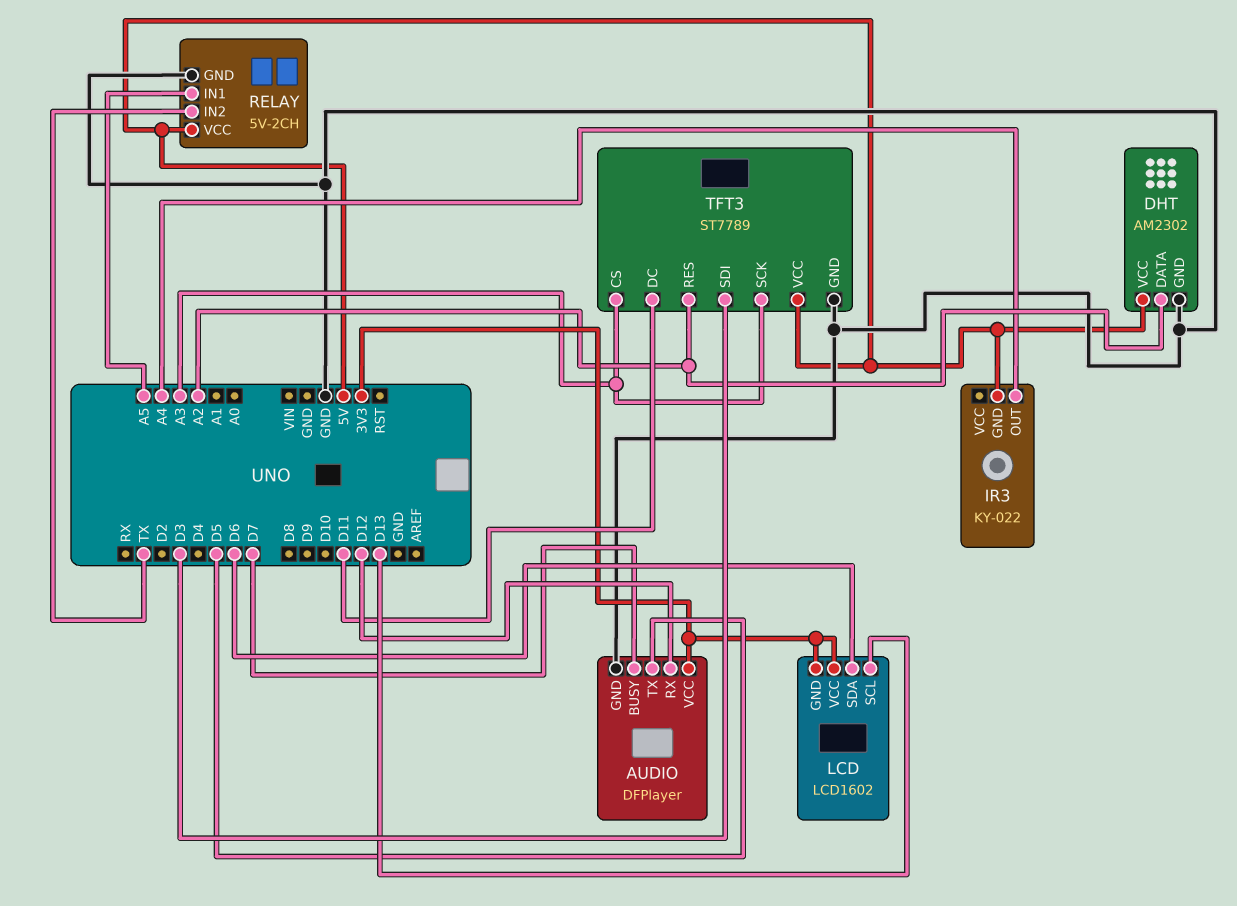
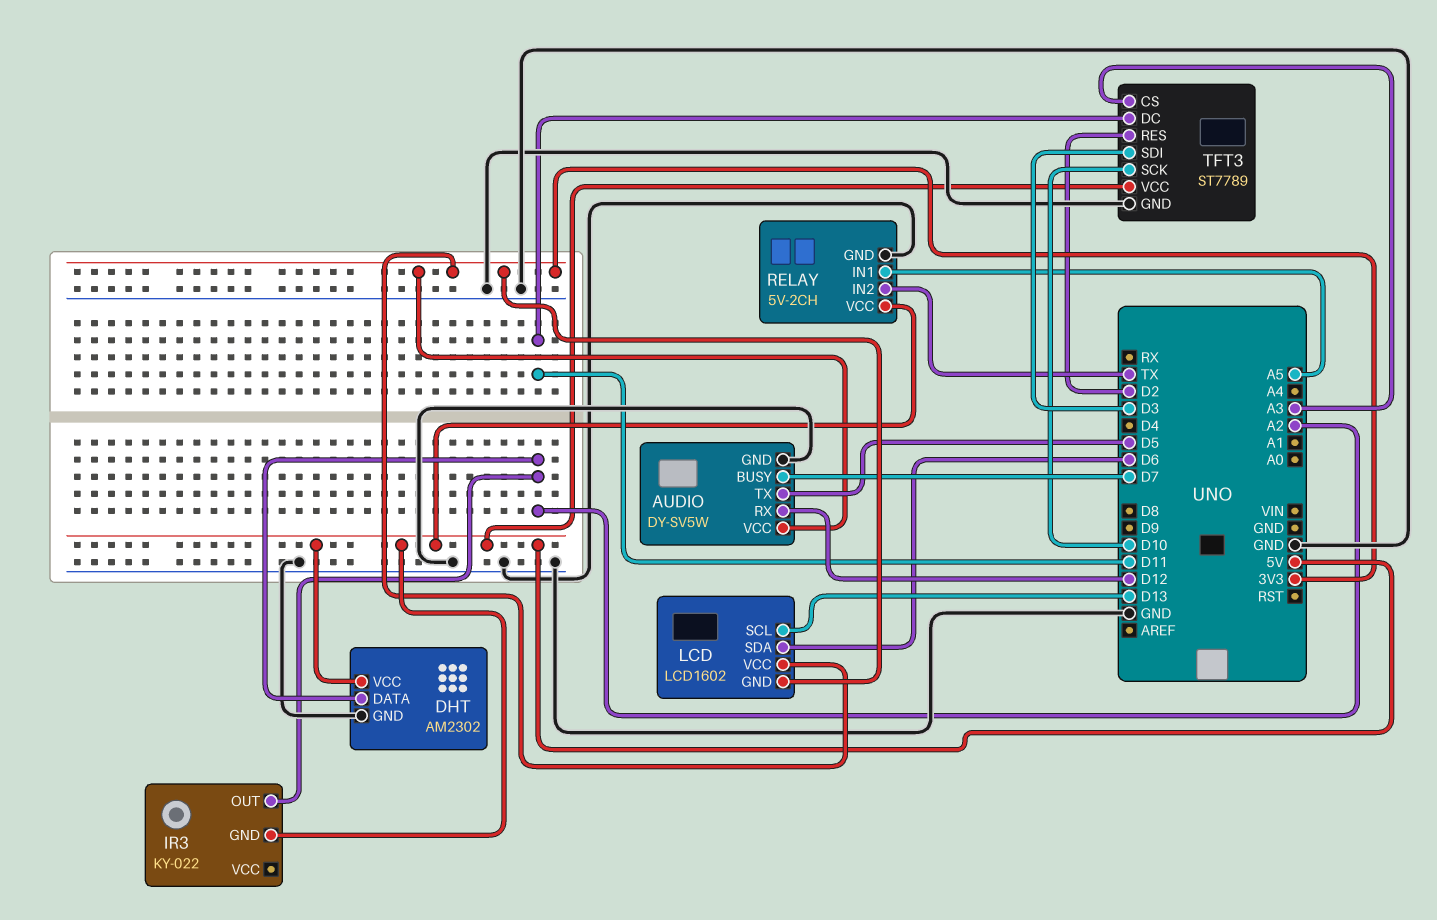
AUDIO: DFPlayer -> DY-SV5W
IR3 pin OUT: A4 -> A2
TFT3 pin RES: A2 -> D2
TFT3 pin SCK: A3 -> D10

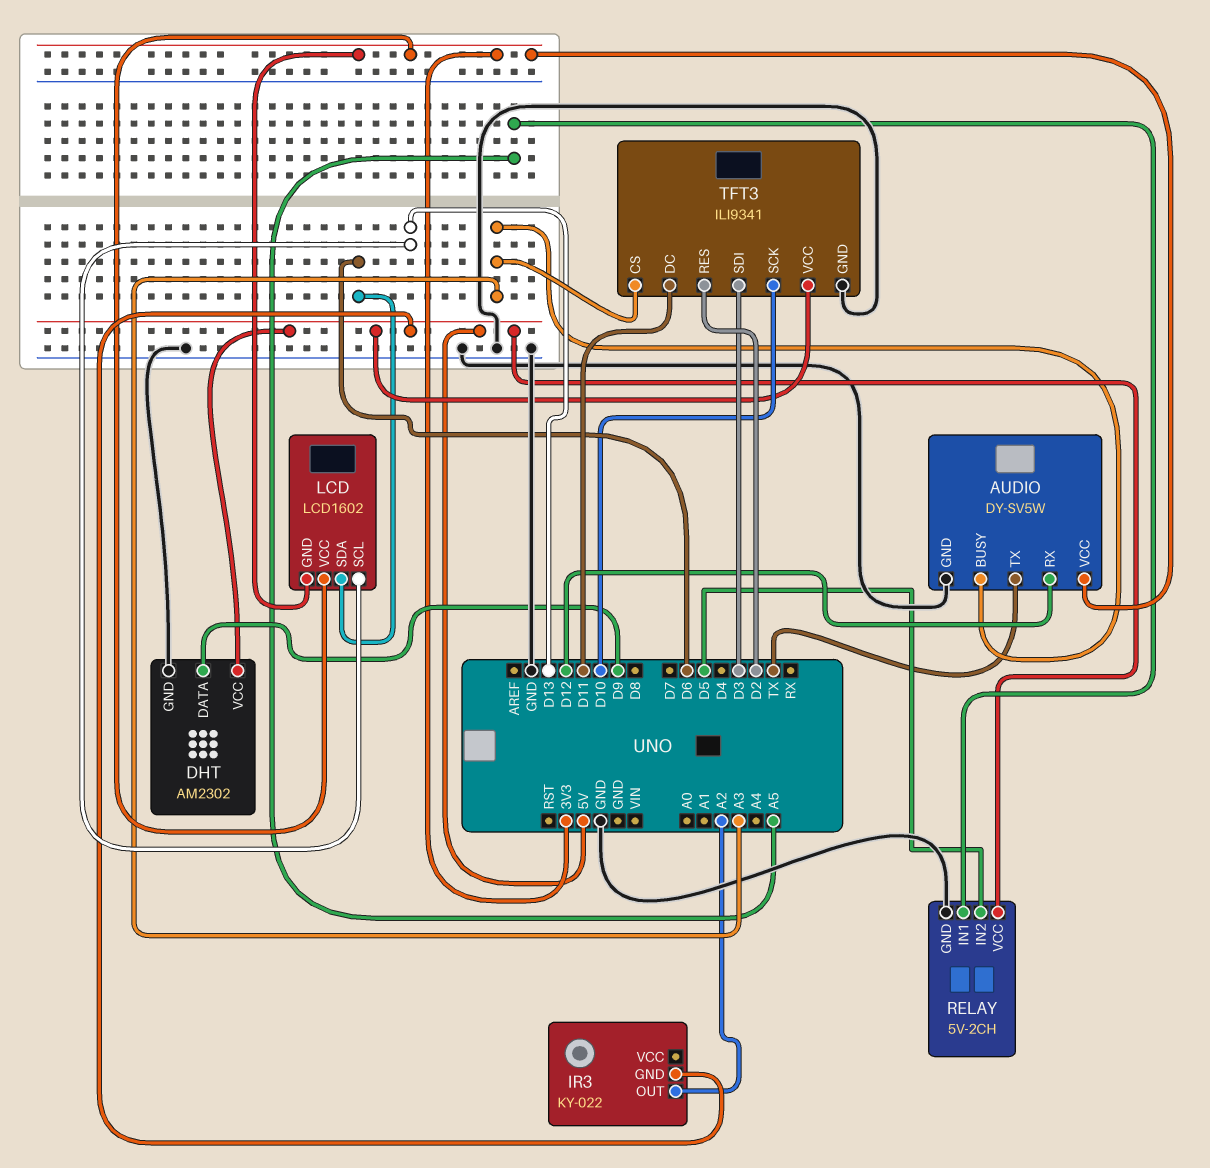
AUDIO pin BUSY: D7 -> A3
AUDIO pin TX: D5 -> TX
DHT pin DATA: A2 -> D9
RELAY pin IN2: TX -> D5
TFT3: ST7789 -> ILI9341

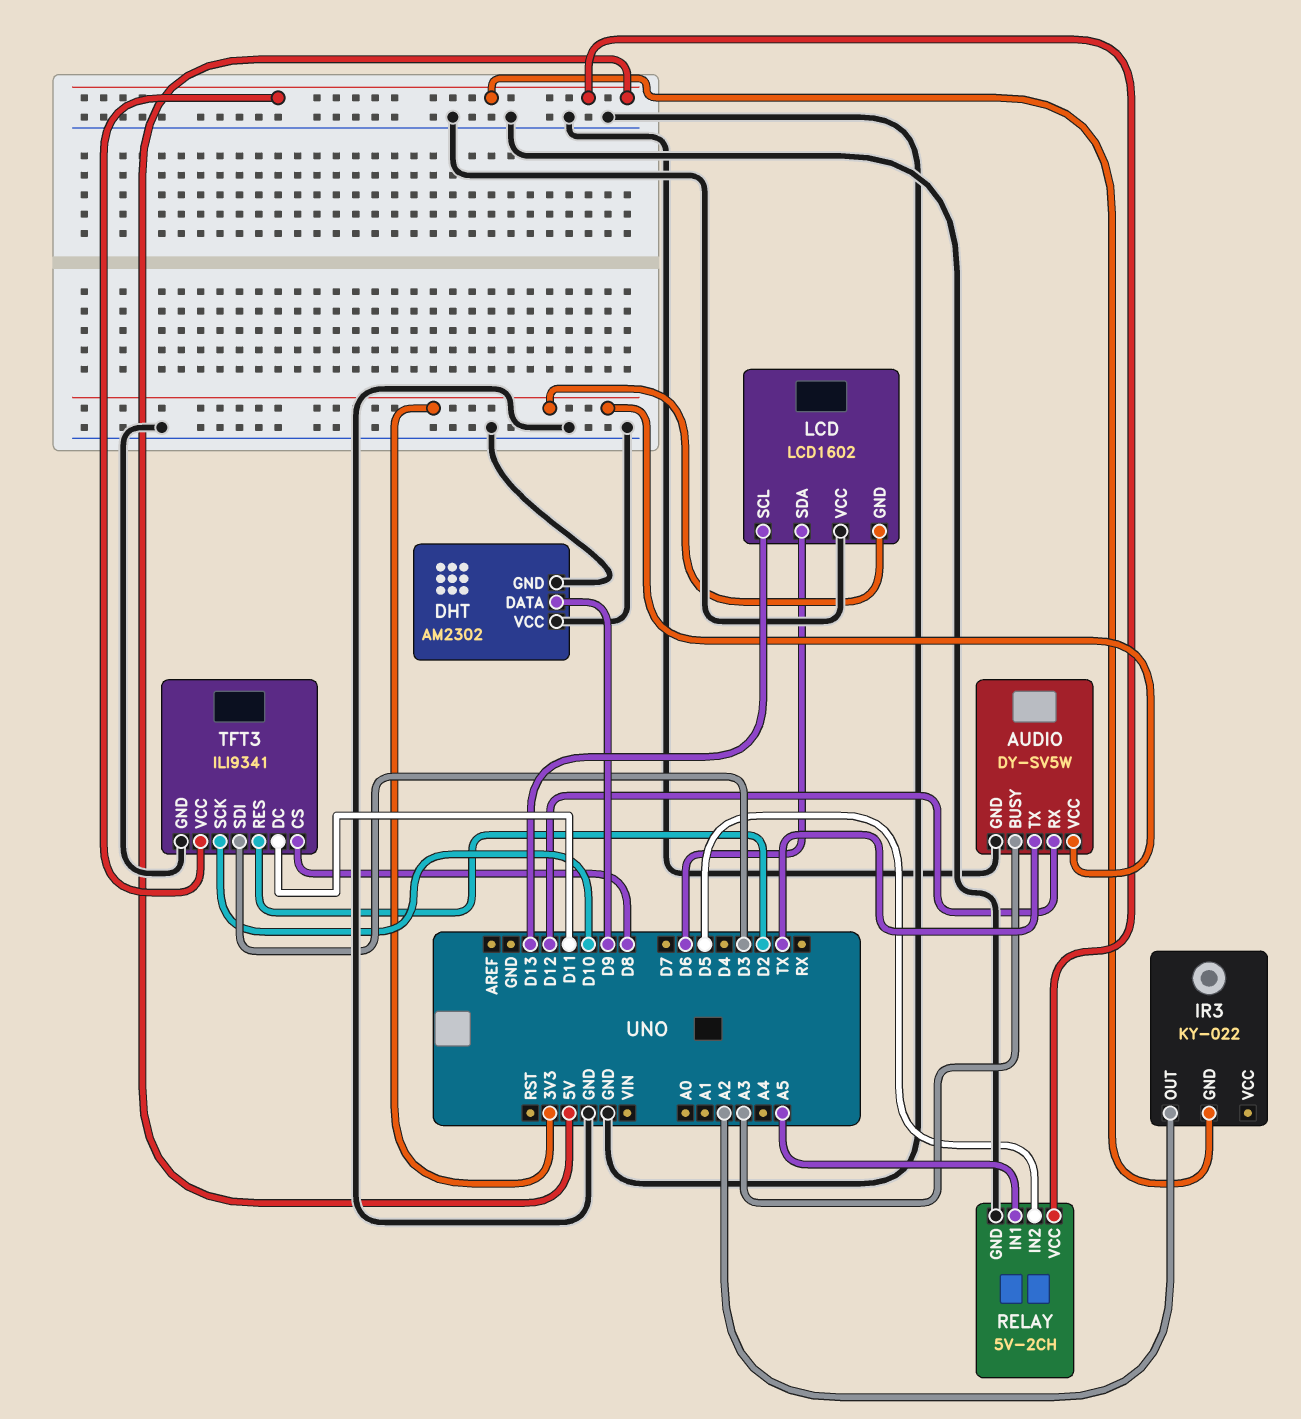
DHT pin VCC: 5V -> GND
LCD pin VCC: 3V3 -> GND
TFT3 pin CS: A3 -> D8

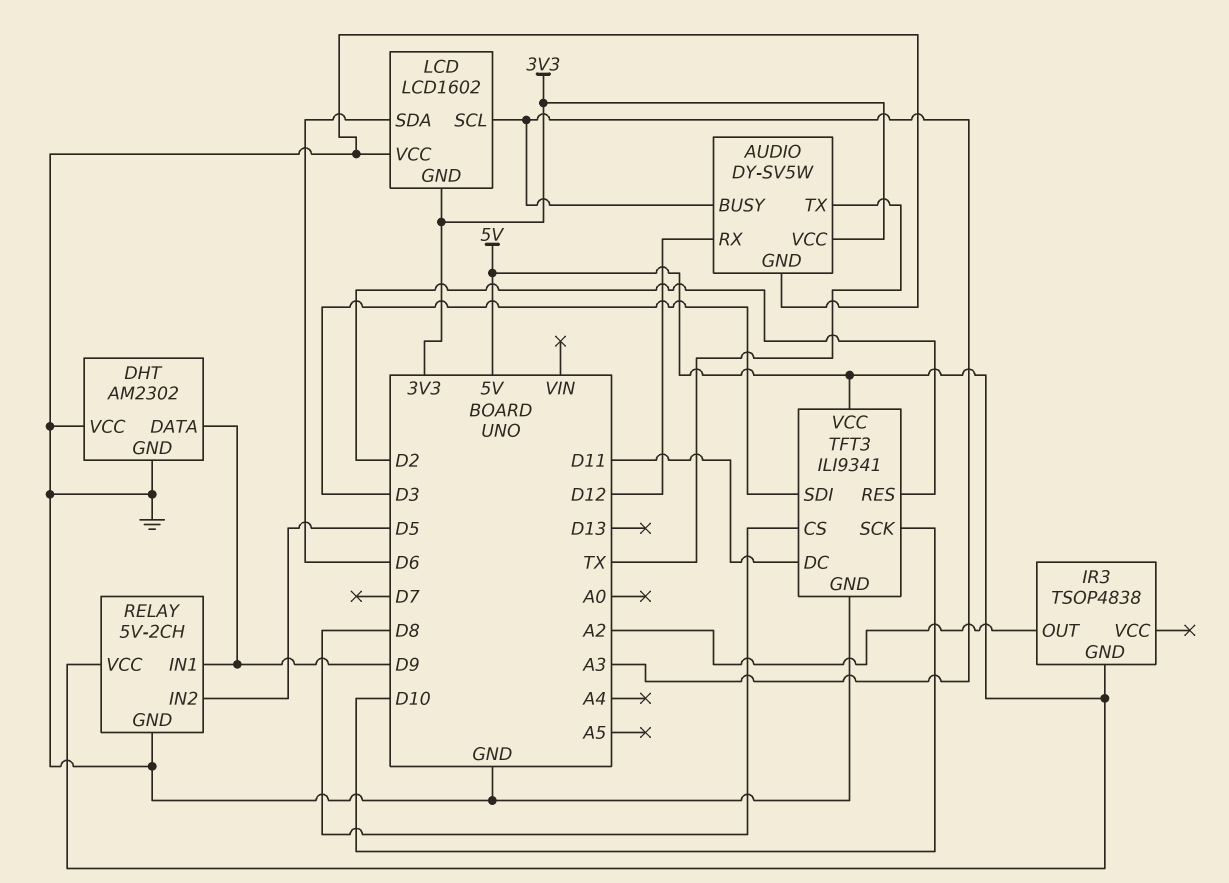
IR3: KY-022 -> TSOP4838
LCD pin SCL: D13 -> A3
RELAY pin IN1: A5 -> D9

